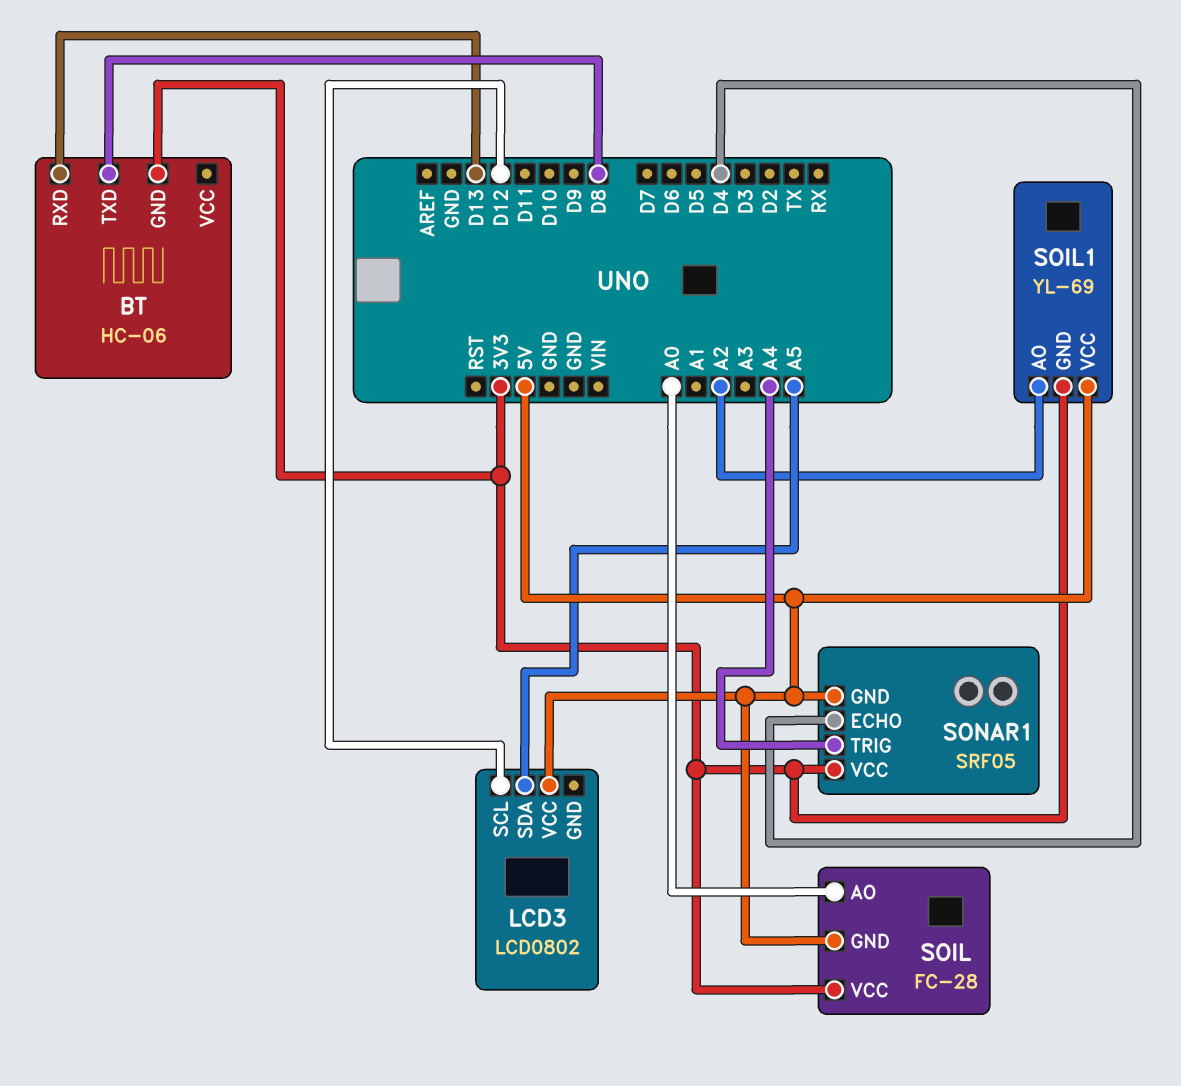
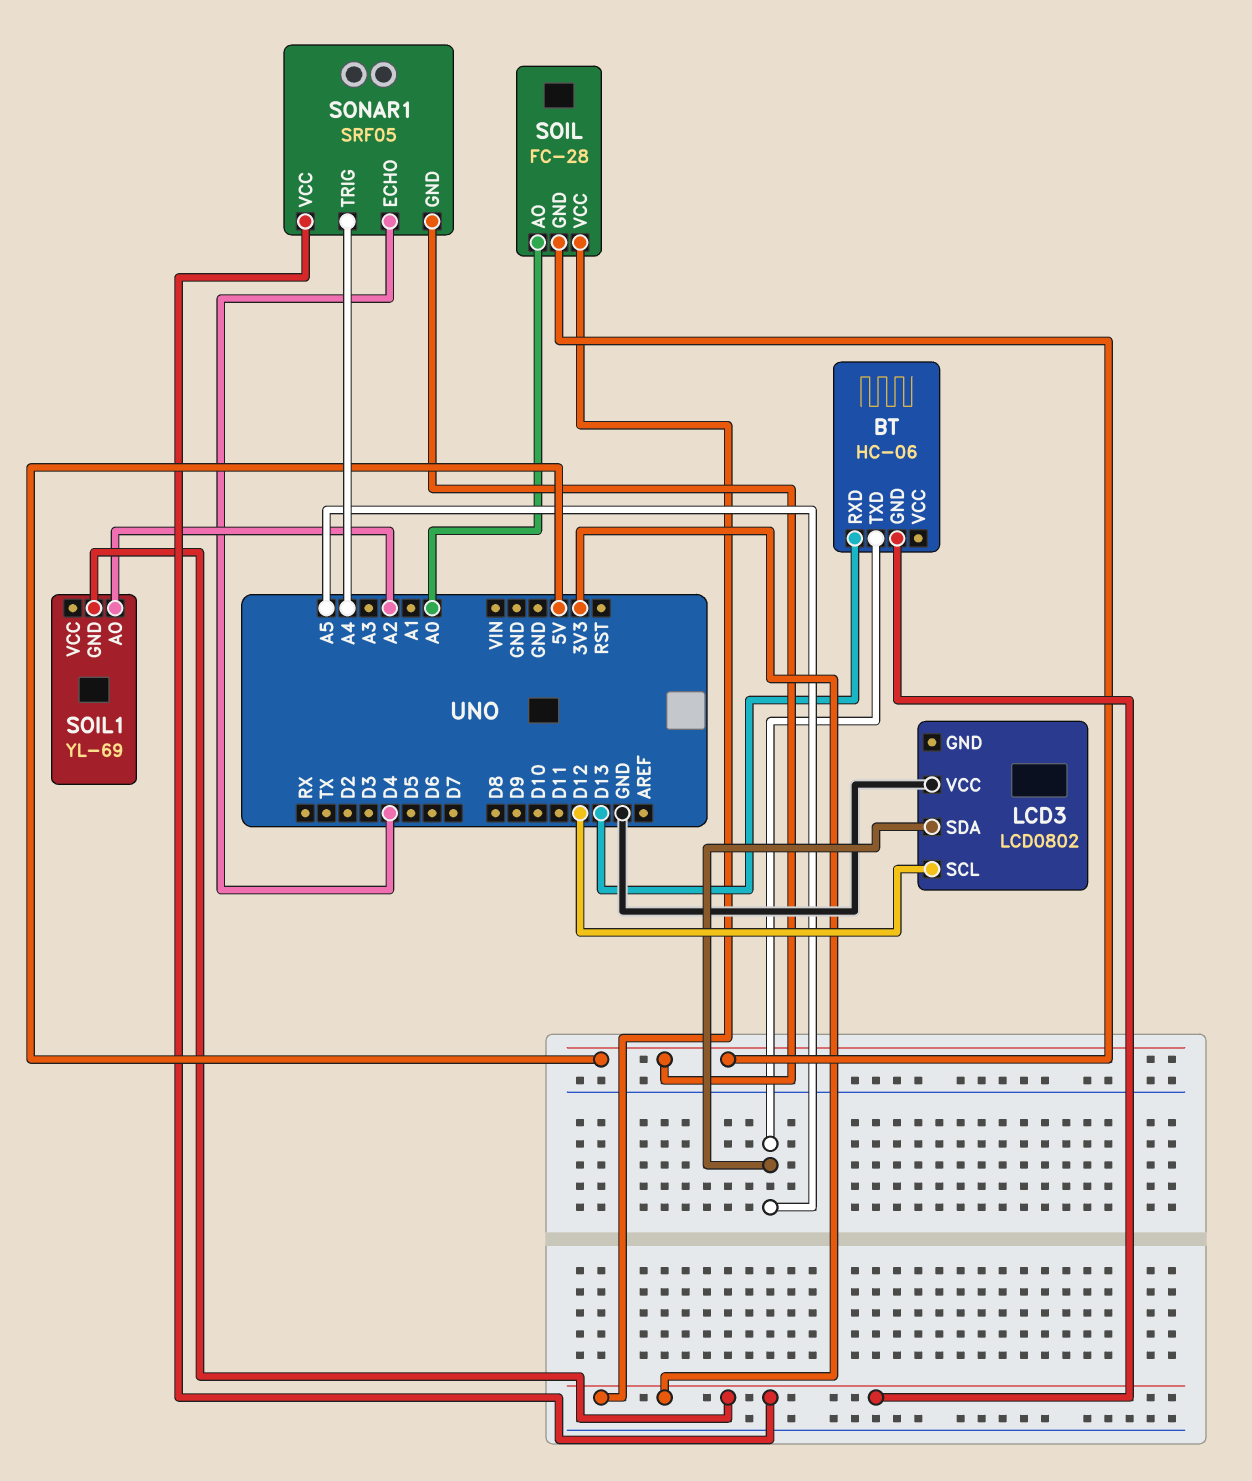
BT pin TXD: D8 -> A5
LCD3 pin VCC: 5V -> GND
SOIL1 pin VCC: 5V -> none

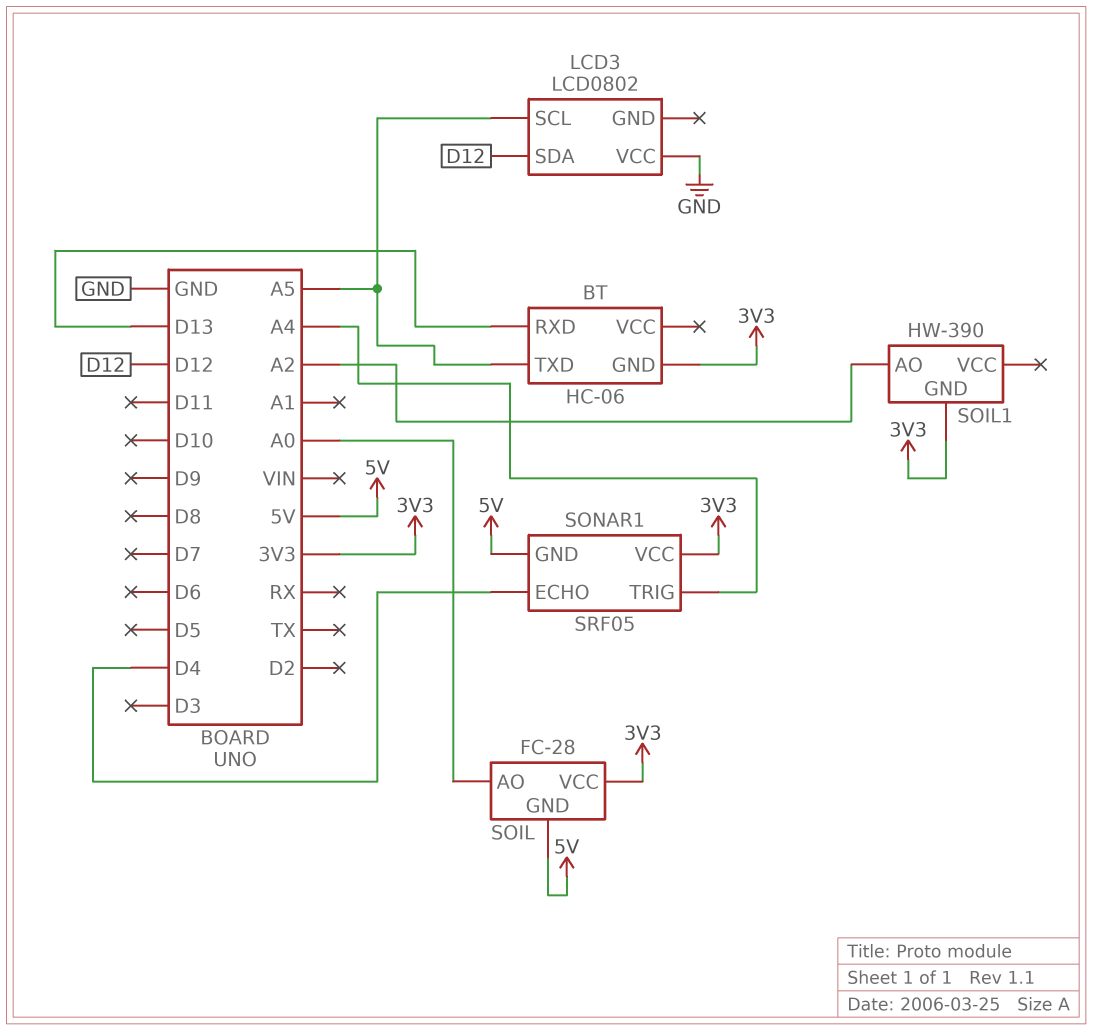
LCD3 pin SCL: D12 -> A5
LCD3 pin SDA: A5 -> D12
SOIL1: YL-69 -> HW-390

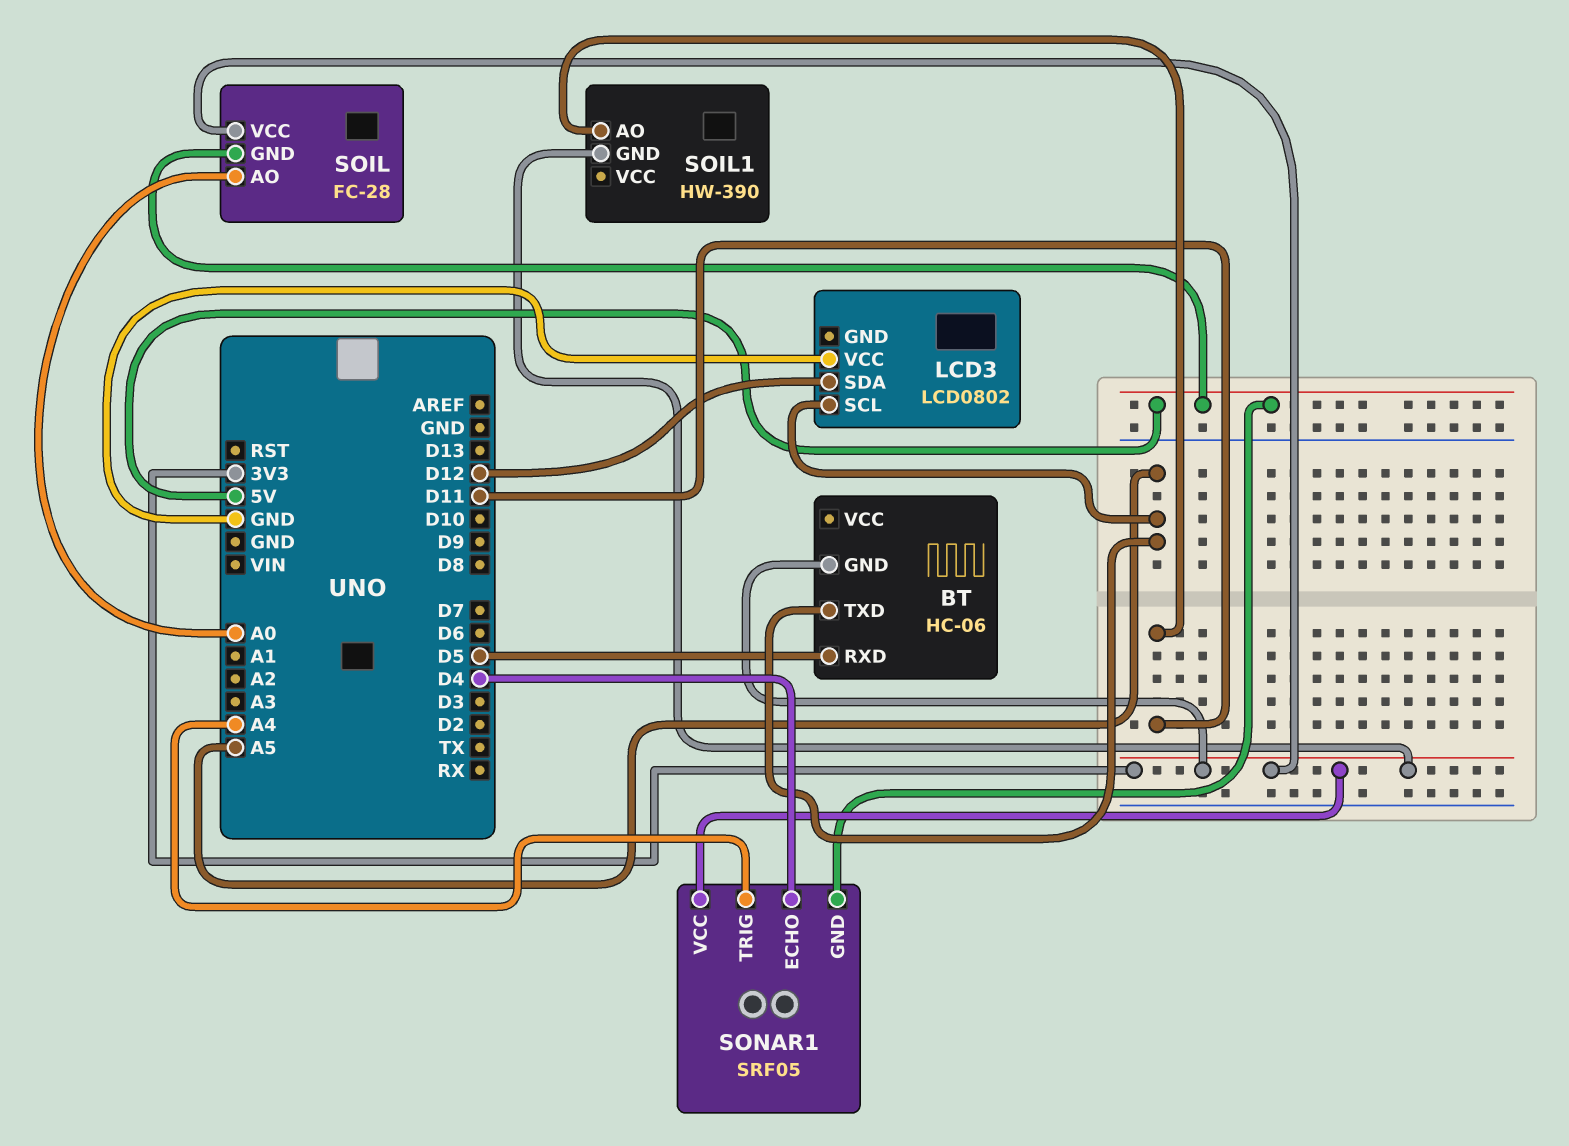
BT pin RXD: D13 -> D5
SOIL1 pin AO: A2 -> D11

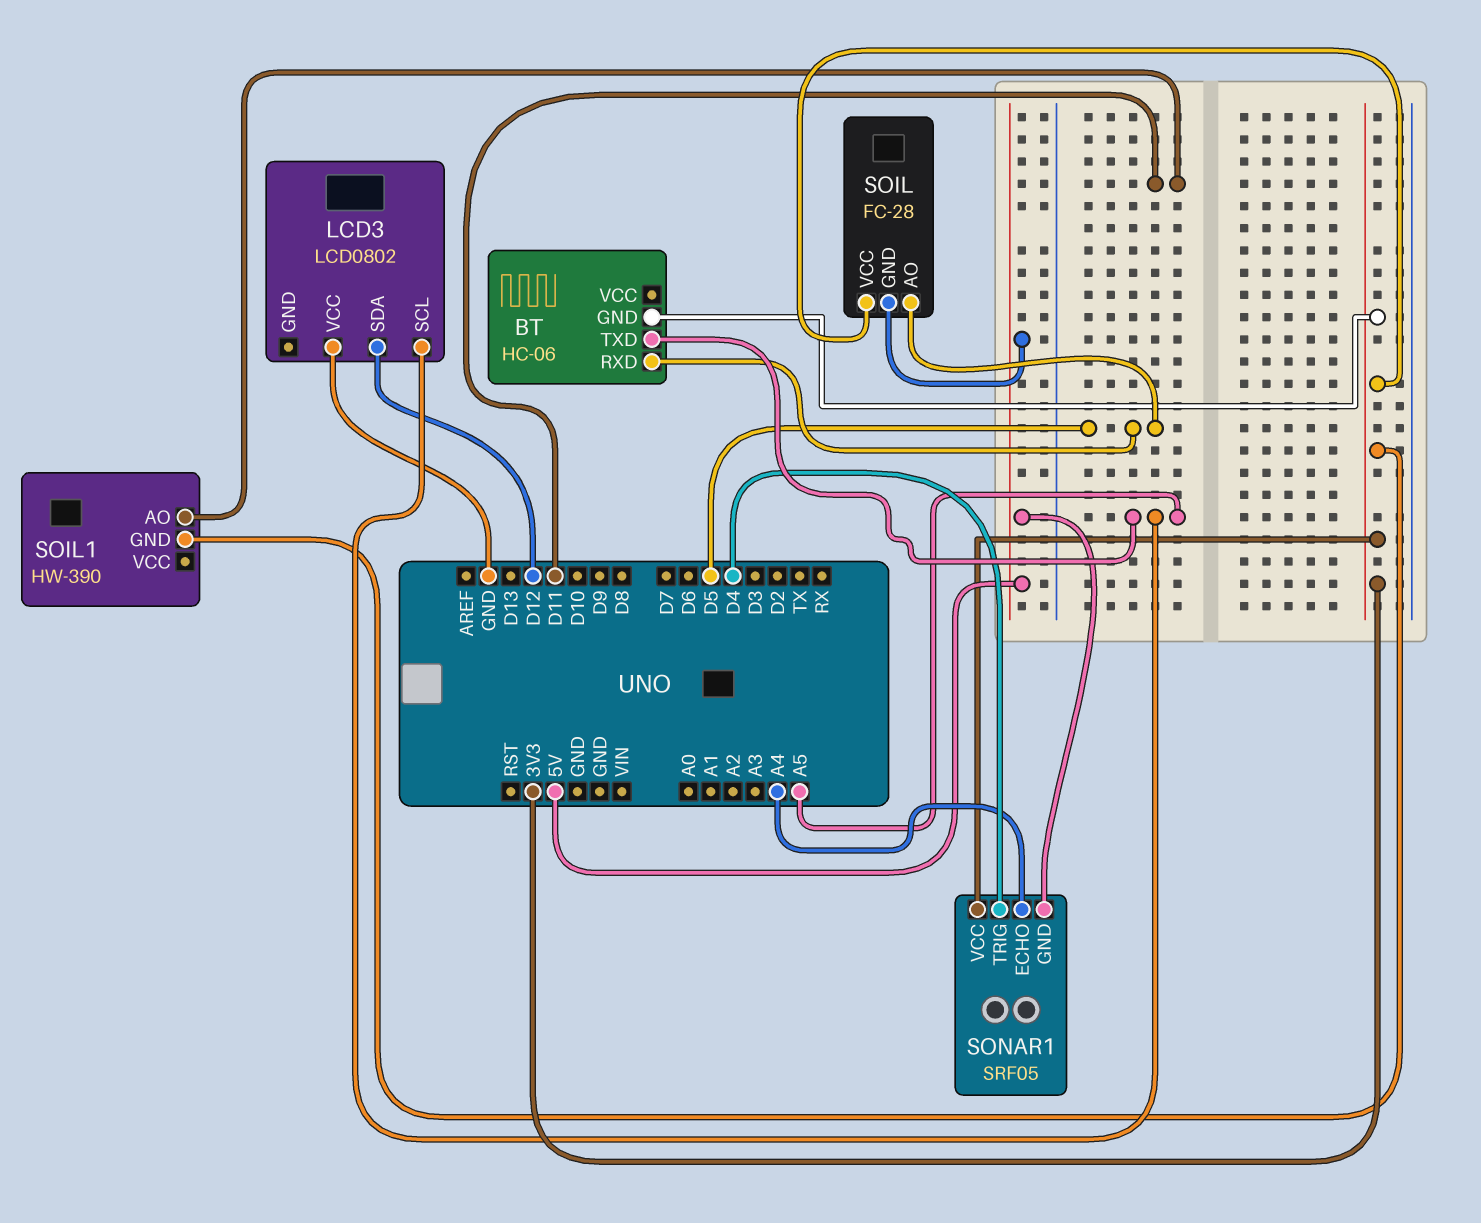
SOIL pin AO: A0 -> D5
SONAR1 pin ECHO: D4 -> A4
SONAR1 pin TRIG: A4 -> D4

